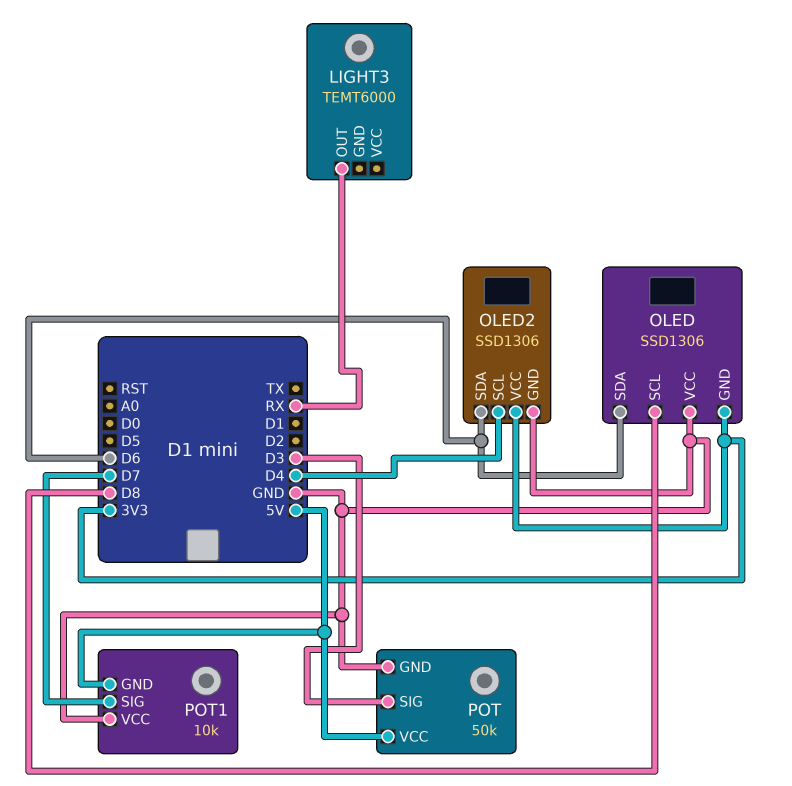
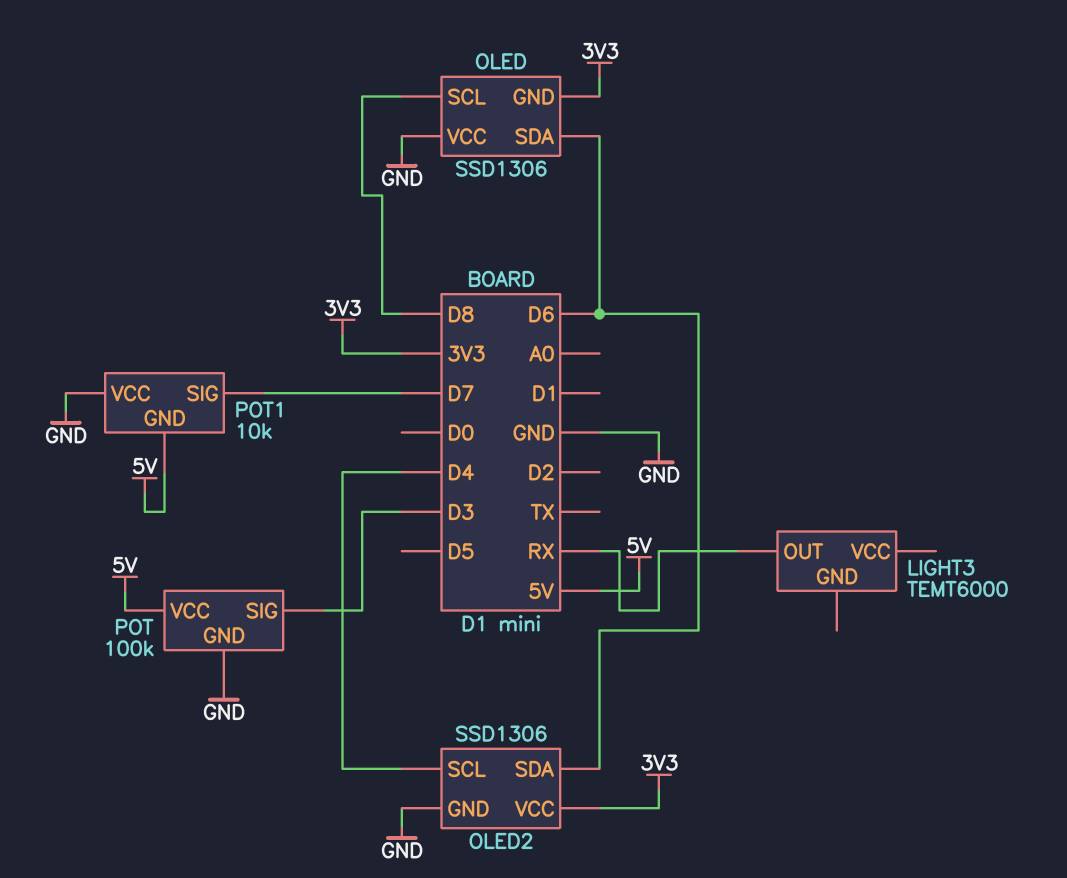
POT: 50k -> 100k

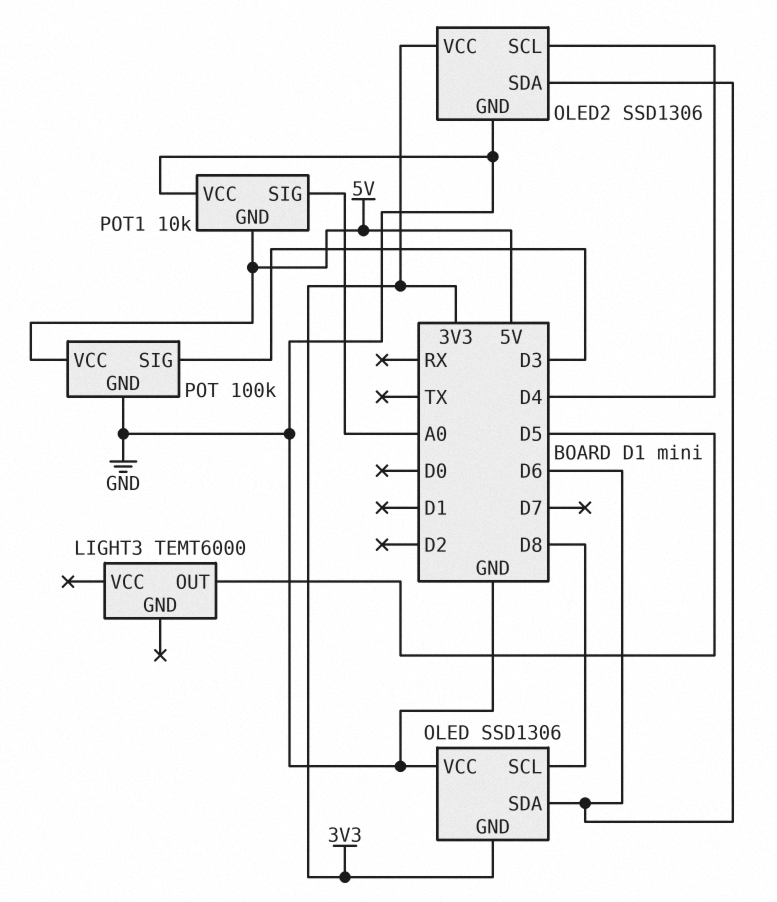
LIGHT3 pin OUT: RX -> D5
POT1 pin SIG: D7 -> A0

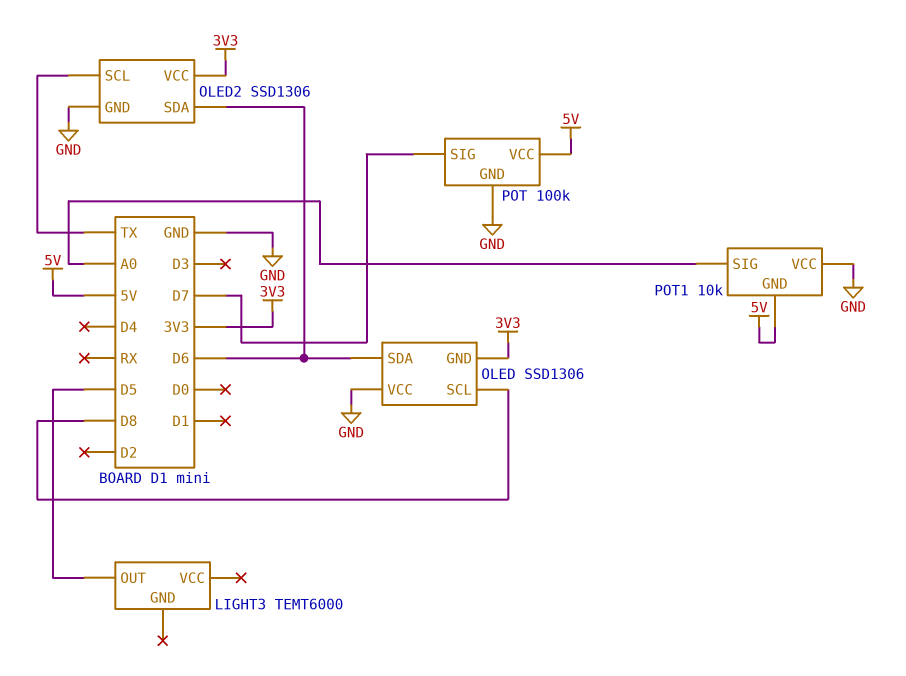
OLED2 pin SCL: D4 -> TX
POT pin SIG: D3 -> D7

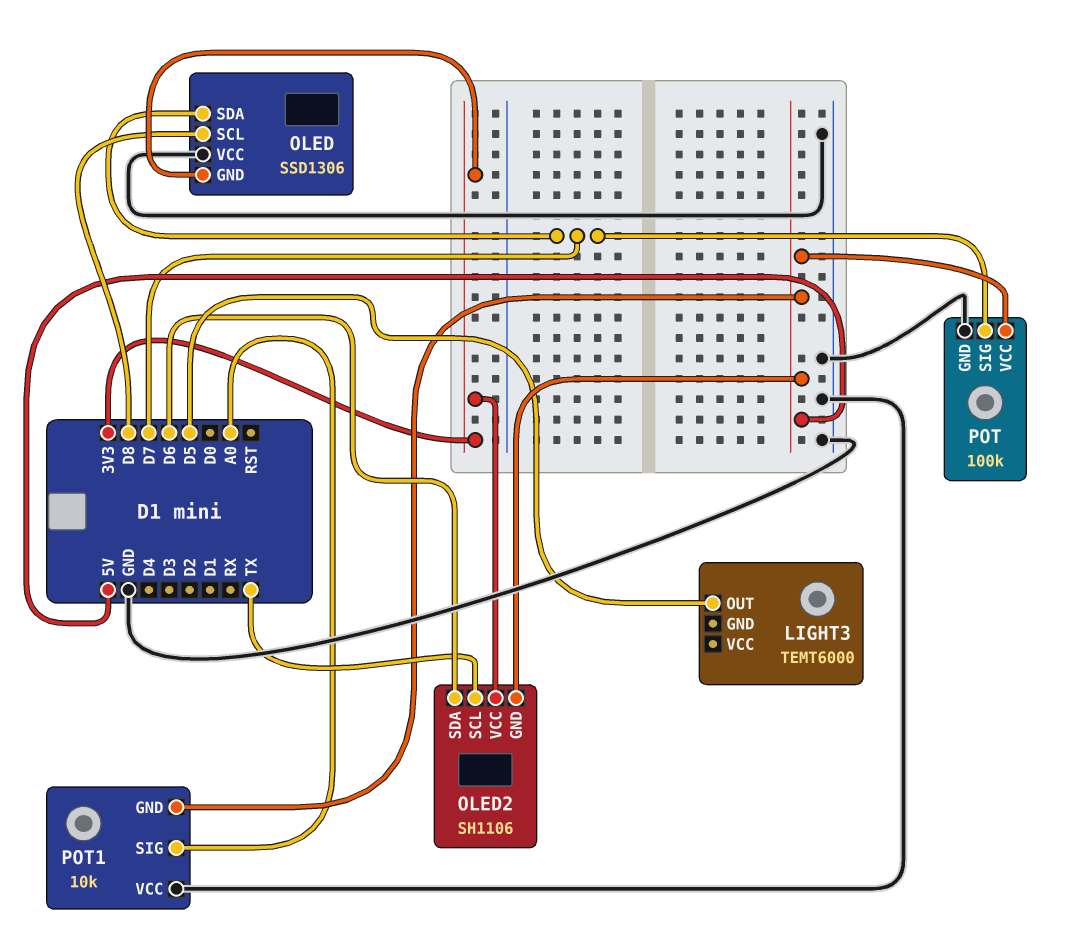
OLED pin SDA: D6 -> D7
OLED2: SSD1306 -> SH1106
OLED2 pin GND: GND -> 5V

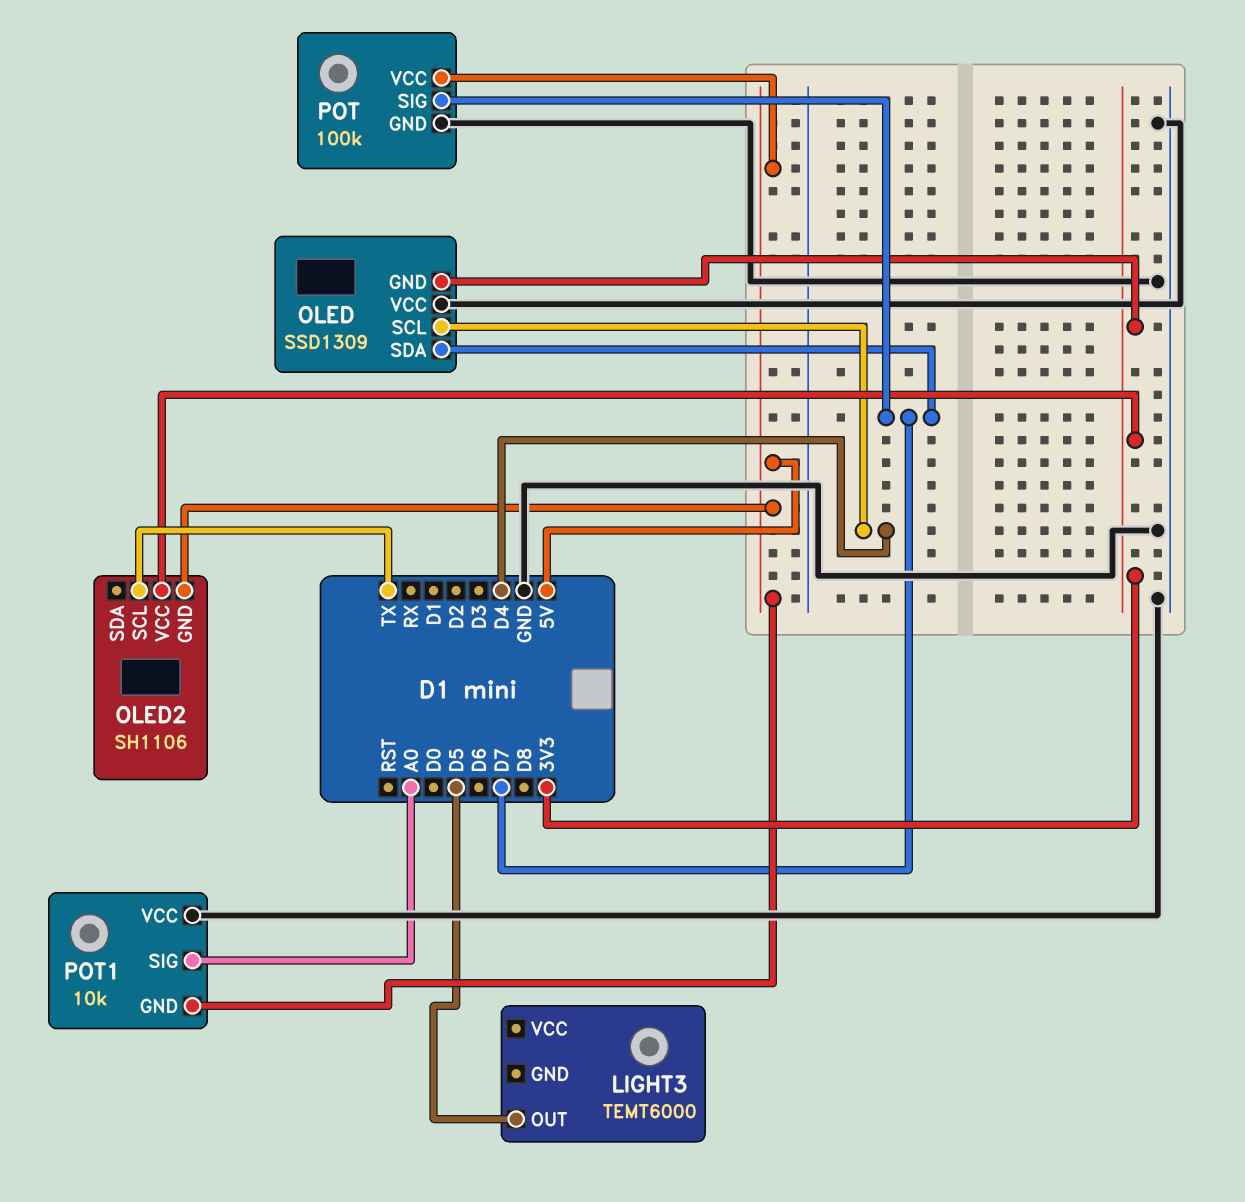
OLED: SSD1306 -> SSD1309
OLED pin SCL: D8 -> D4
OLED2 pin SDA: D6 -> none

